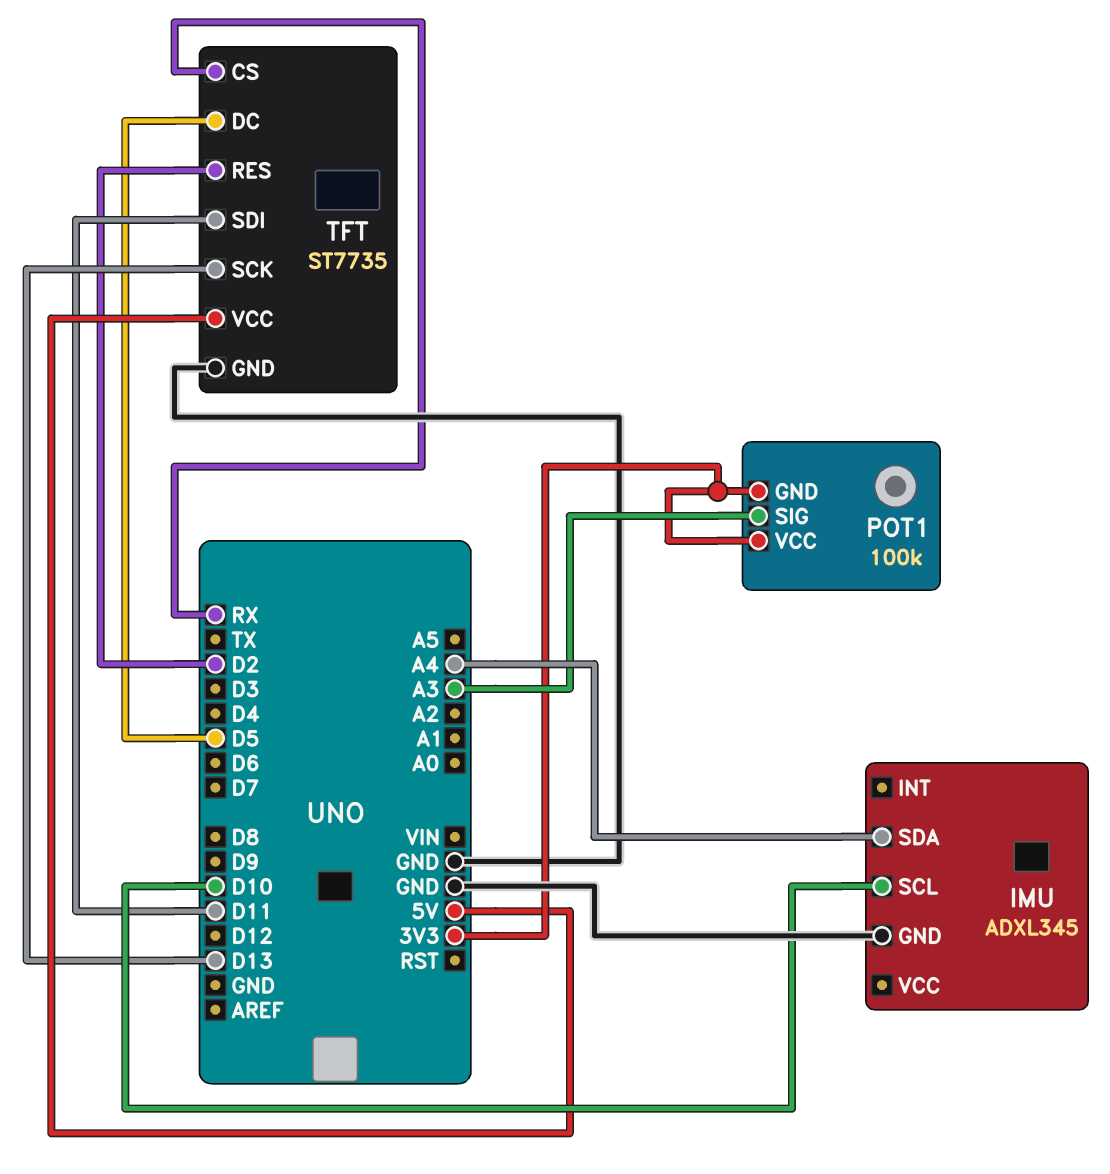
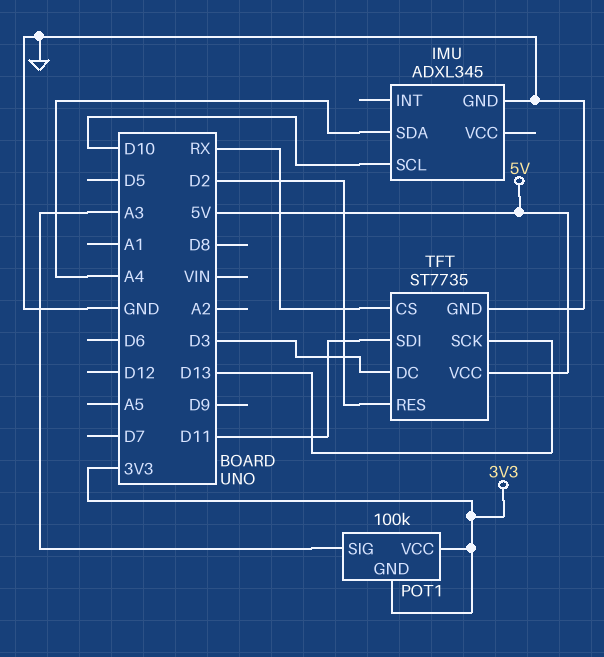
TFT pin DC: D5 -> D3

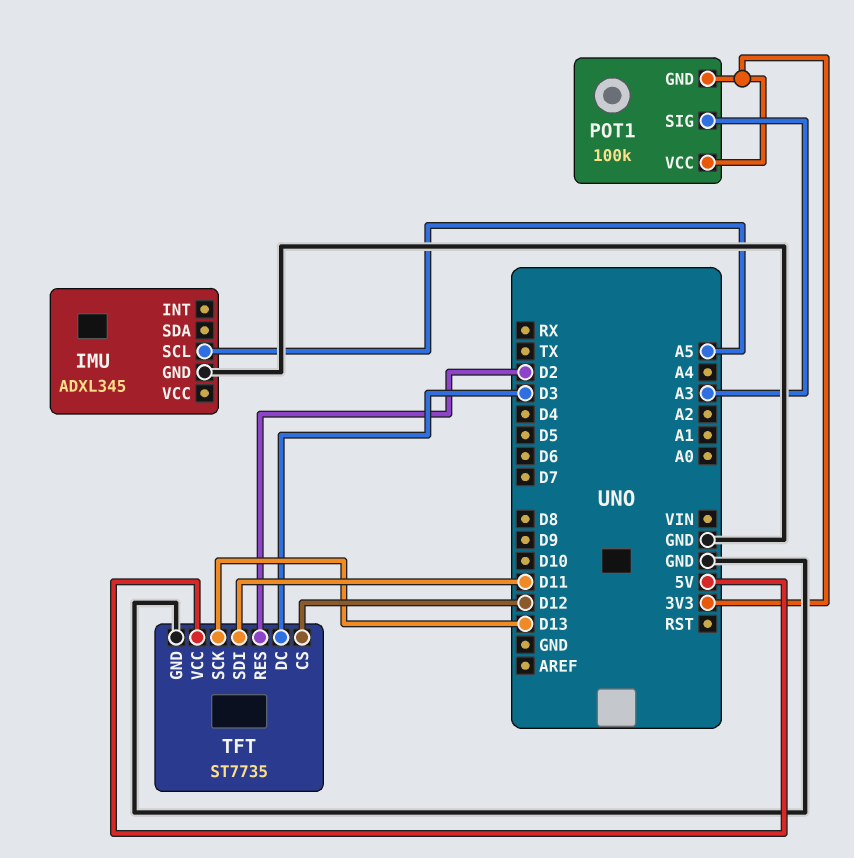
IMU pin SCL: D10 -> A5
IMU pin SDA: A4 -> none
TFT pin CS: RX -> D12

